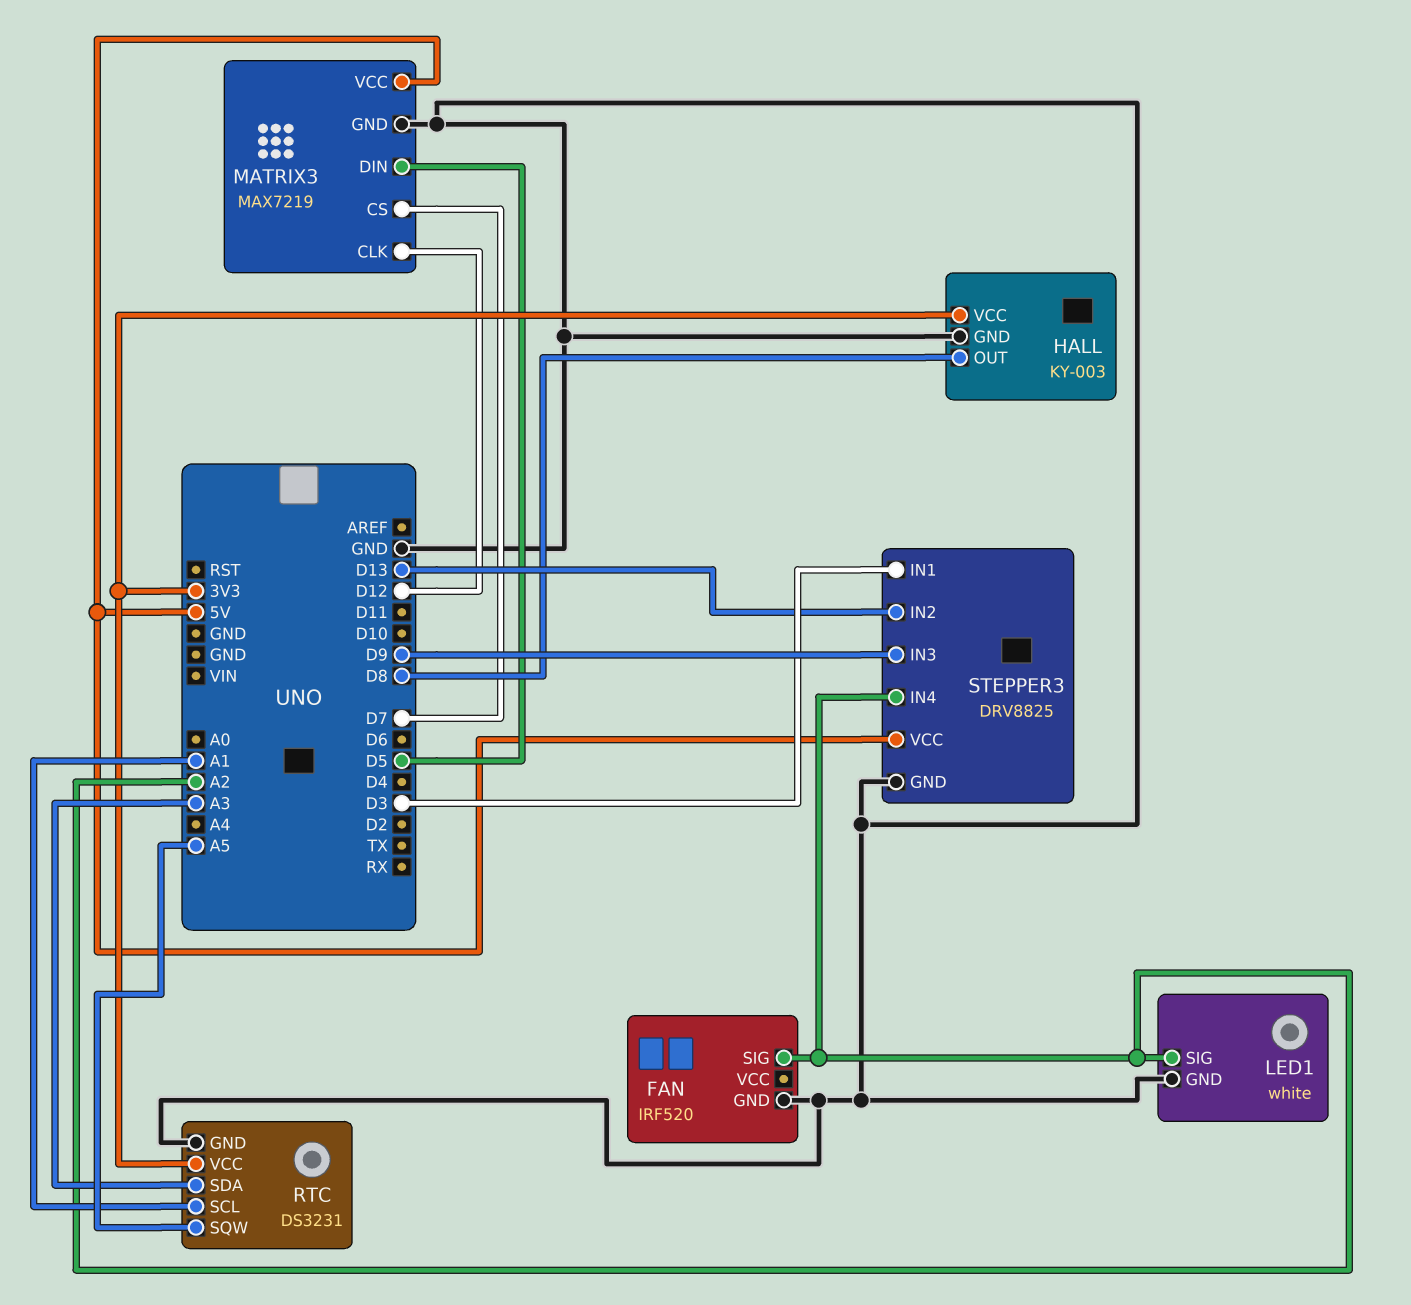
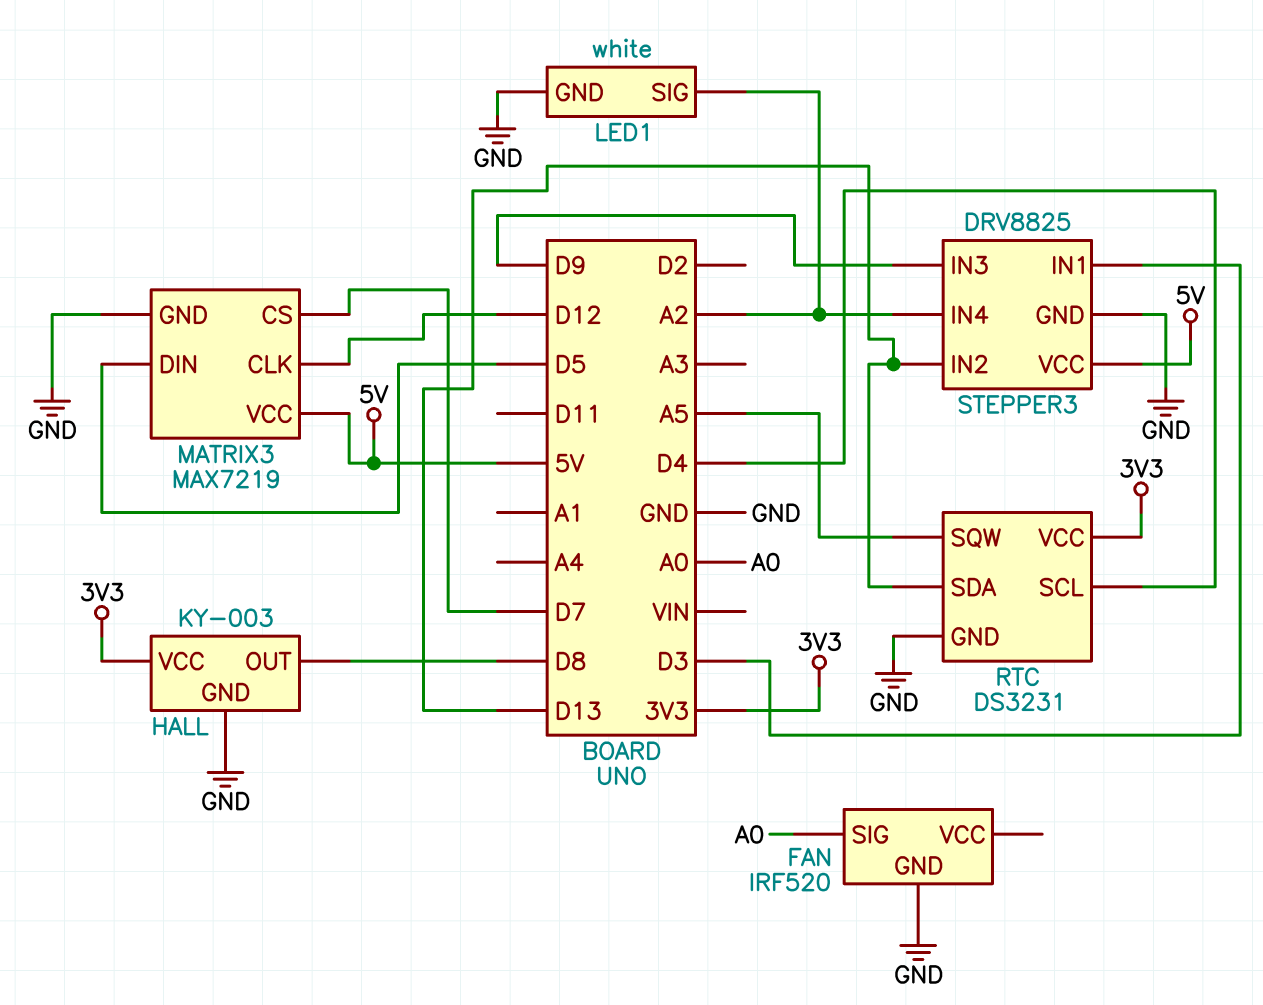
FAN pin SIG: A2 -> A0
RTC pin SCL: A1 -> D4
RTC pin SDA: A3 -> D13

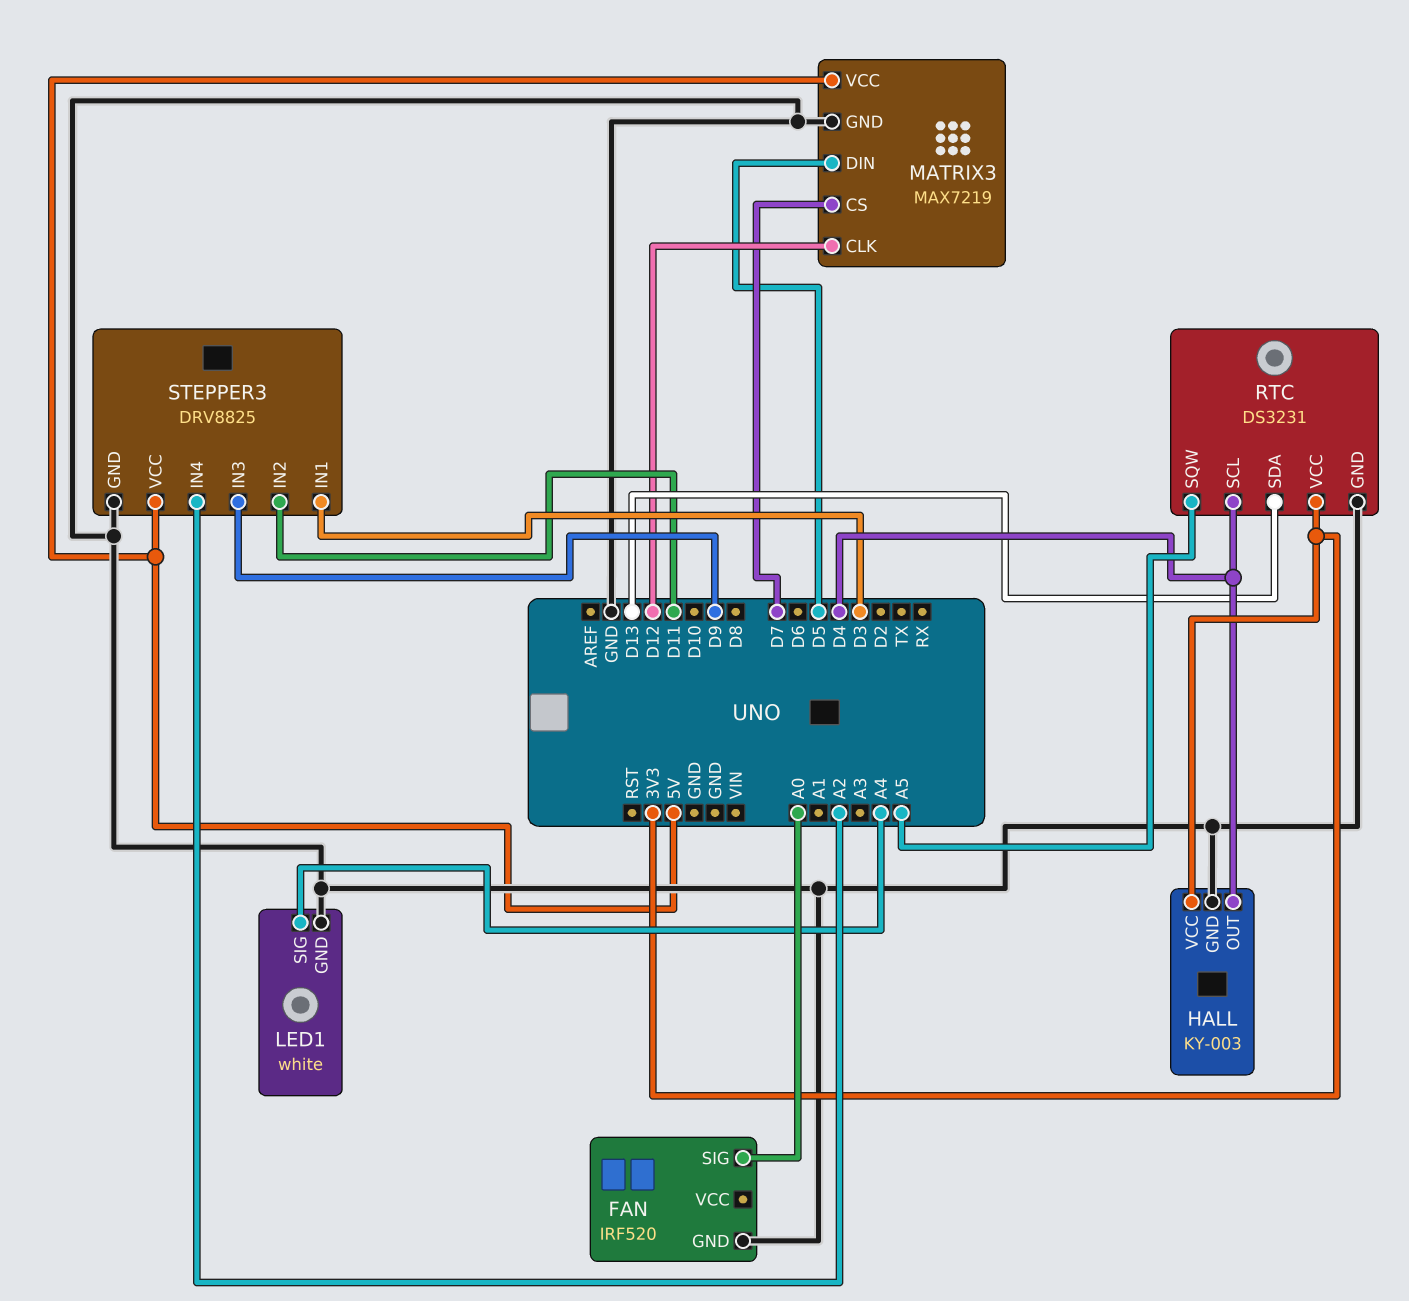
HALL pin OUT: D8 -> D4
LED1 pin SIG: A2 -> A4
STEPPER3 pin IN2: D13 -> D11

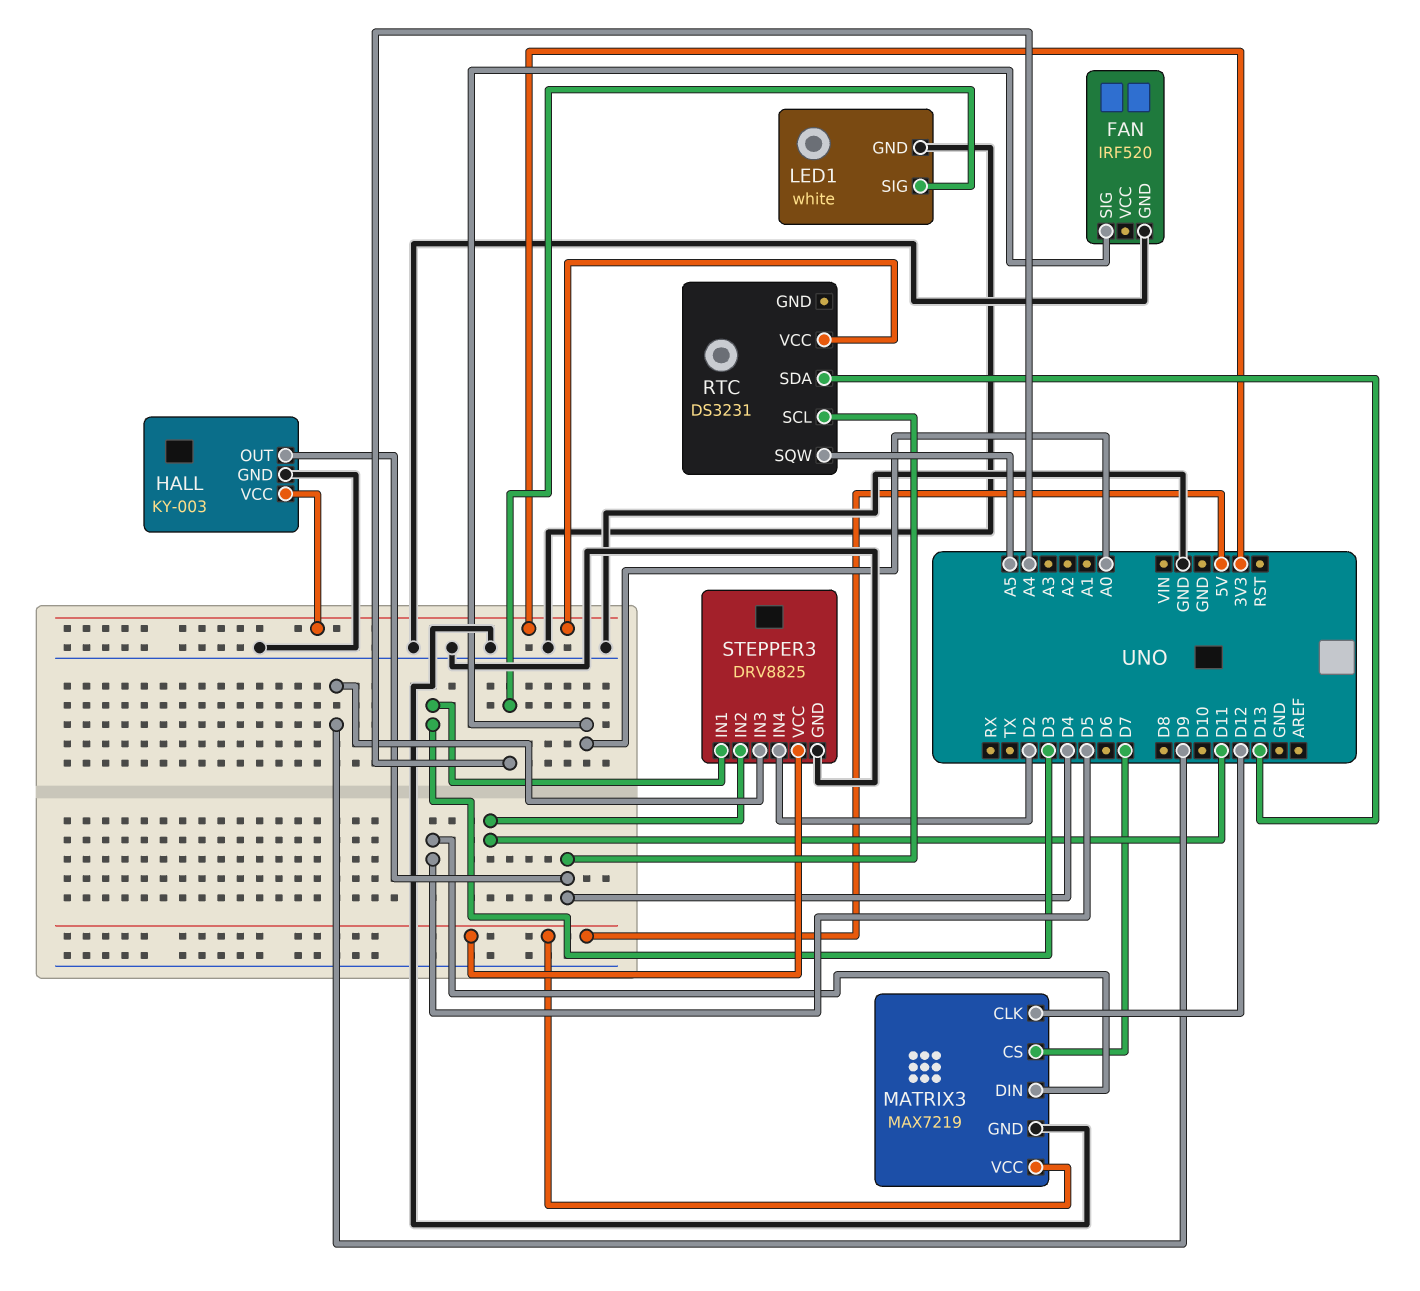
RTC pin GND: GND -> none
STEPPER3 pin IN4: A2 -> D2

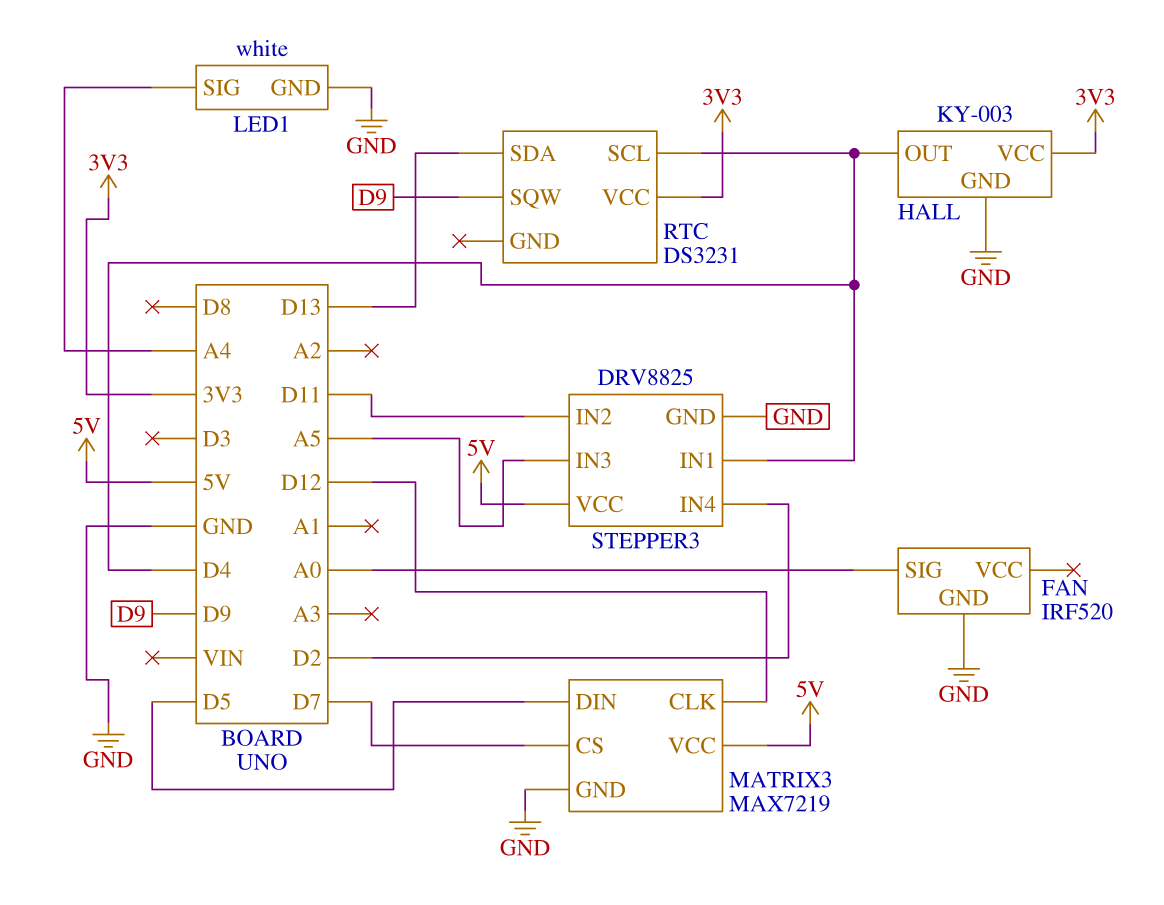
RTC pin SQW: A5 -> D9
STEPPER3 pin IN1: D3 -> D4
STEPPER3 pin IN3: D9 -> A5

